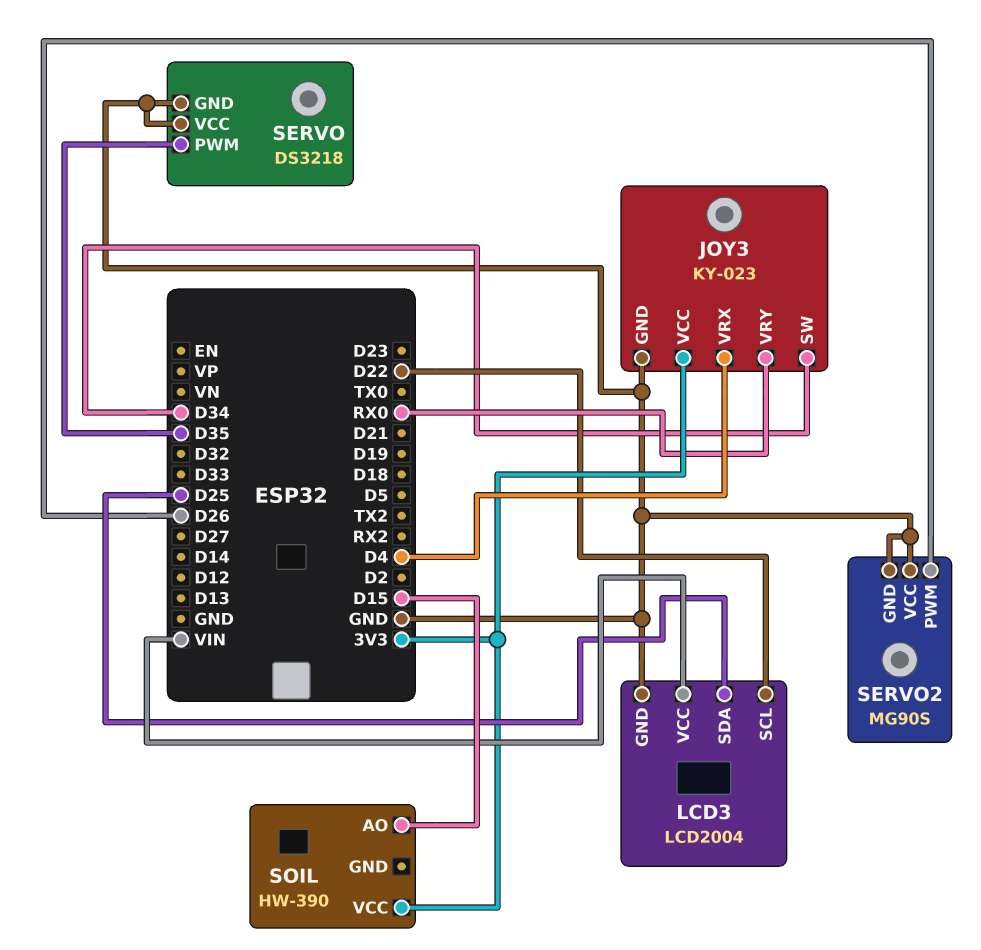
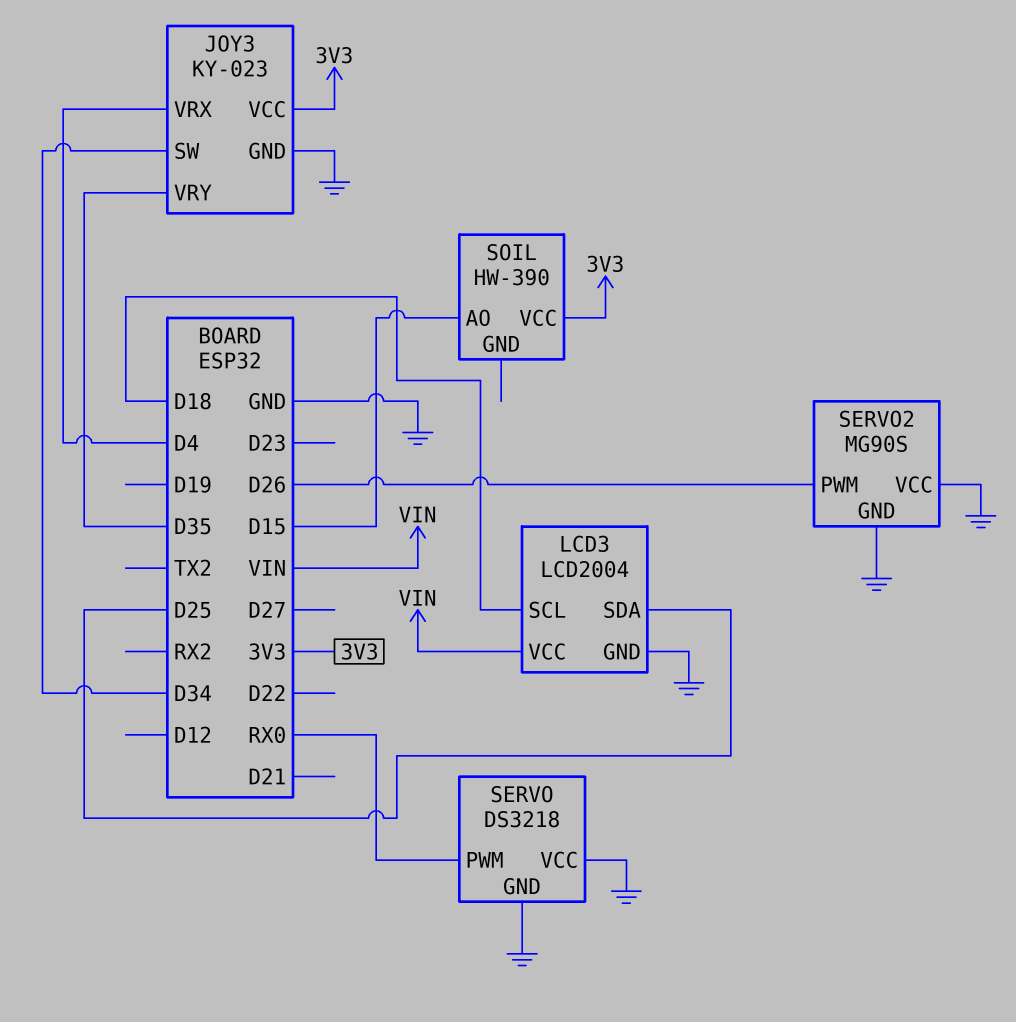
JOY3 pin VRY: RX0 -> D35
LCD3 pin SCL: D22 -> D18
SERVO pin PWM: D35 -> RX0

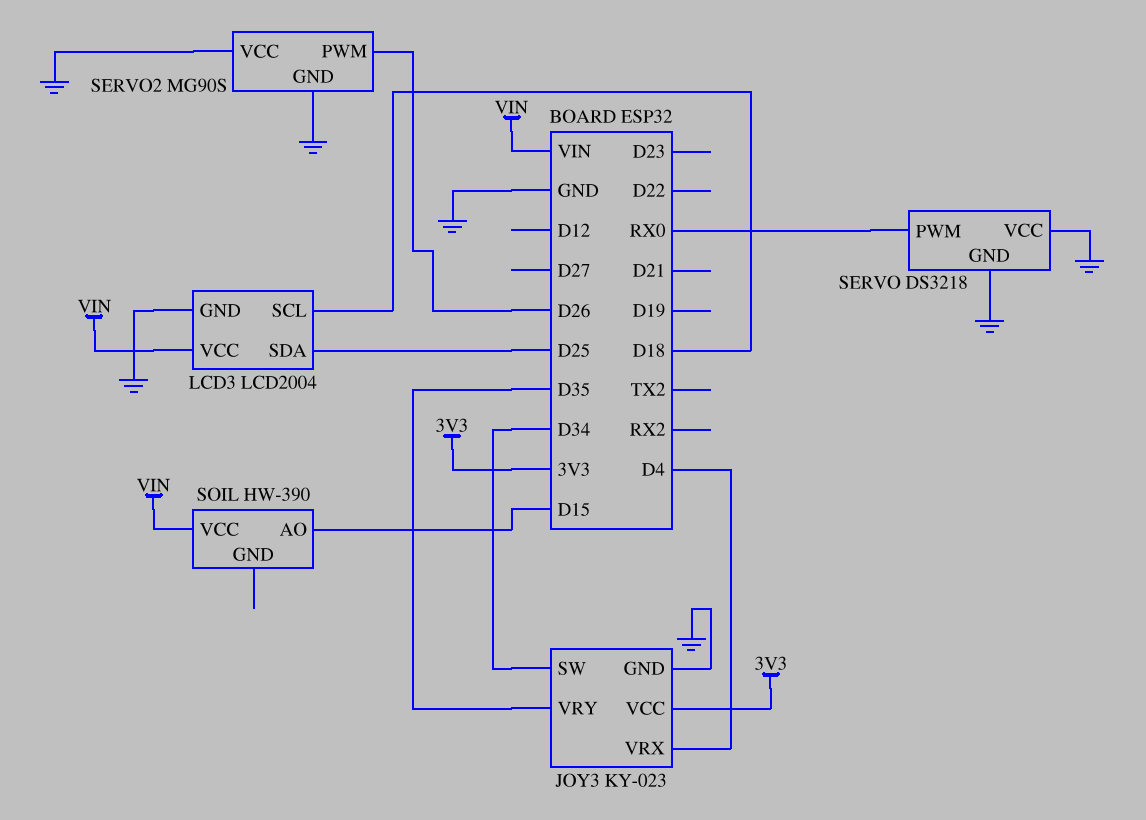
SOIL pin VCC: 3V3 -> VIN

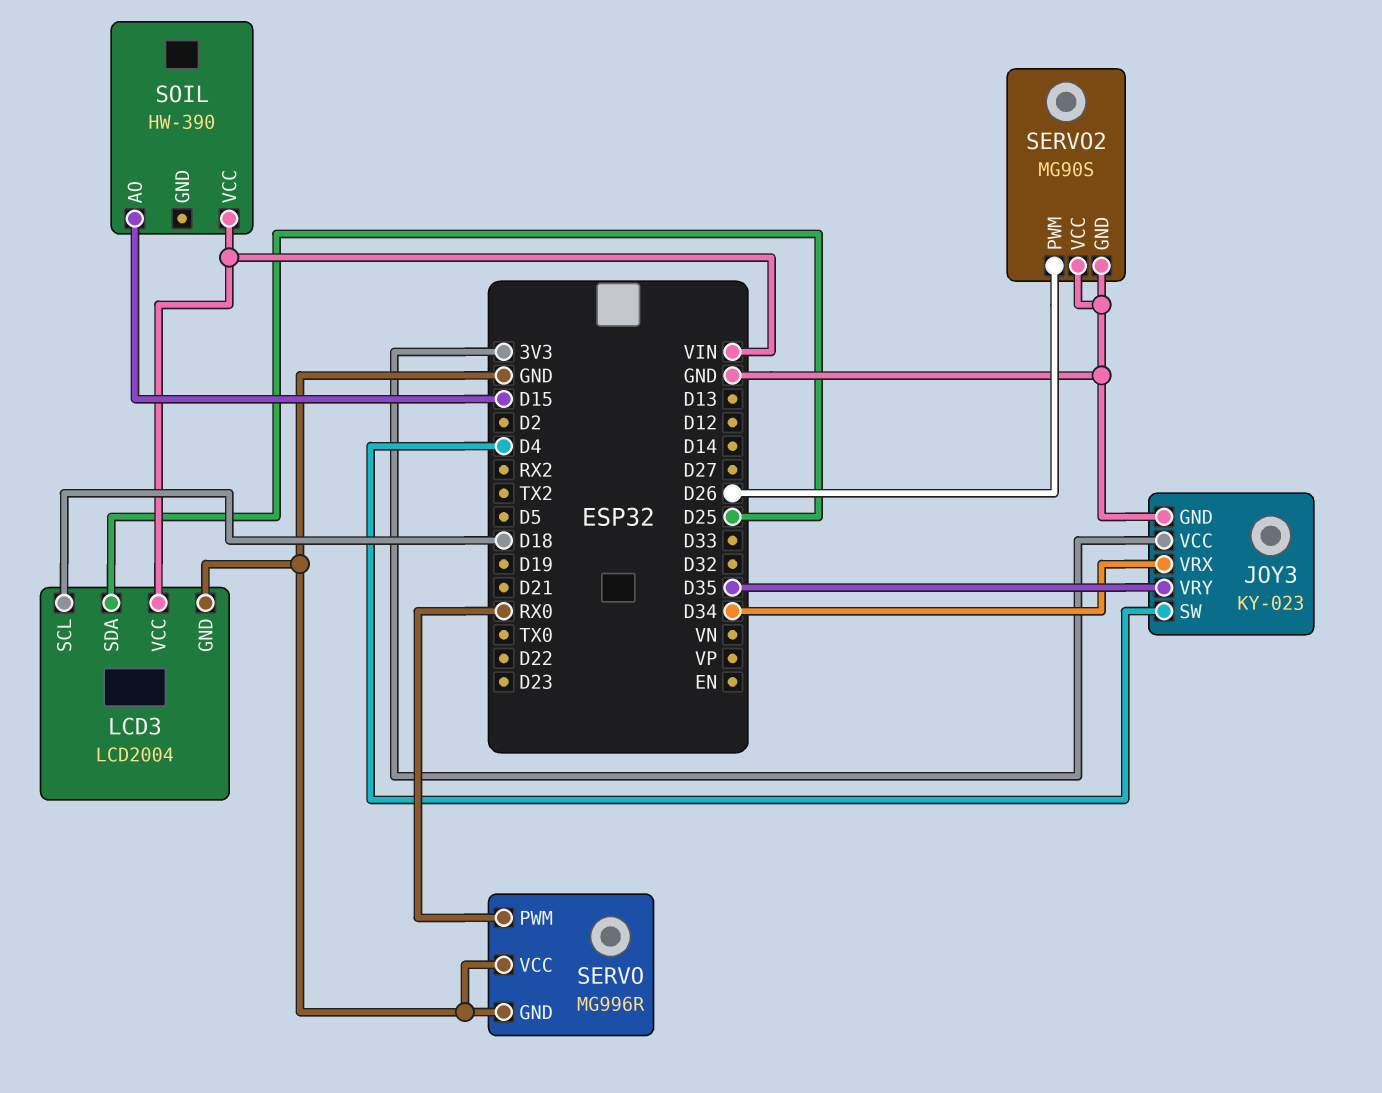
JOY3 pin SW: D34 -> D4
JOY3 pin VRX: D4 -> D34
SERVO: DS3218 -> MG996R

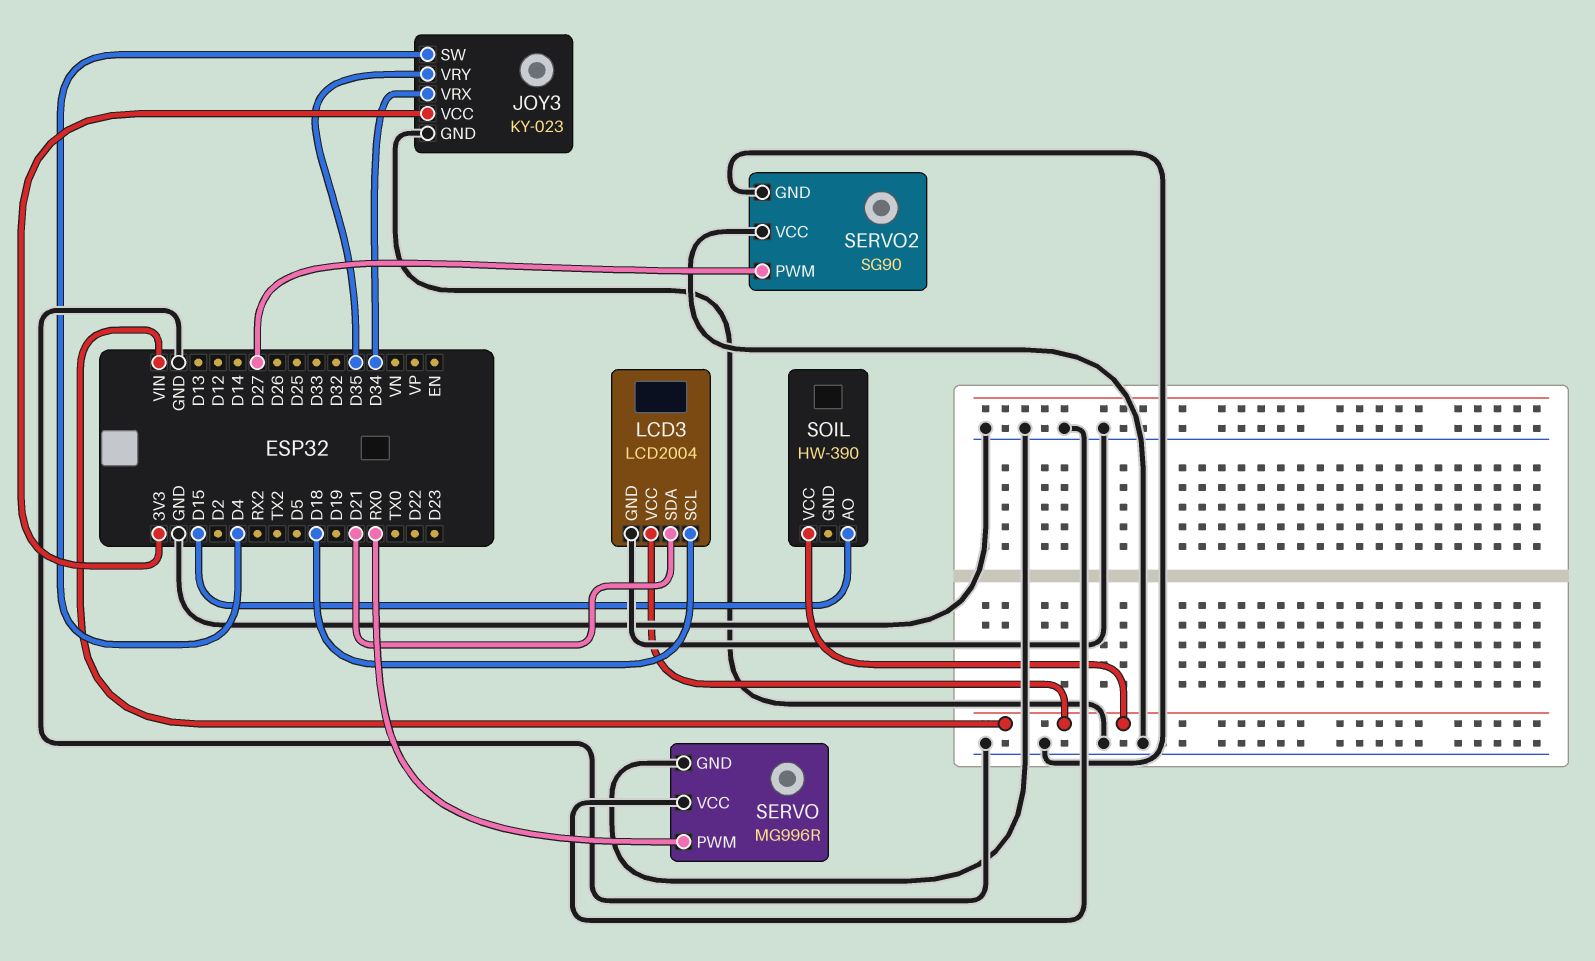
LCD3 pin SDA: D25 -> D21
SERVO2: MG90S -> SG90
SERVO2 pin PWM: D26 -> D27

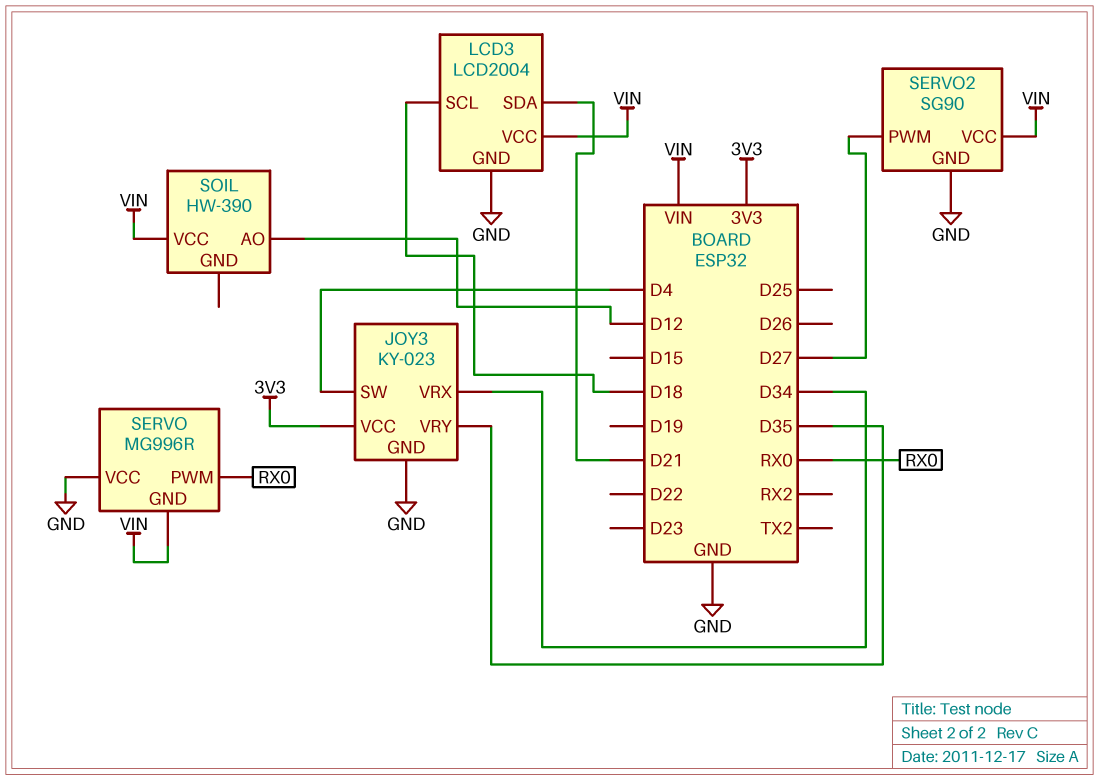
SERVO pin GND: GND -> VIN
SERVO2 pin VCC: GND -> VIN
SOIL pin AO: D15 -> D12

